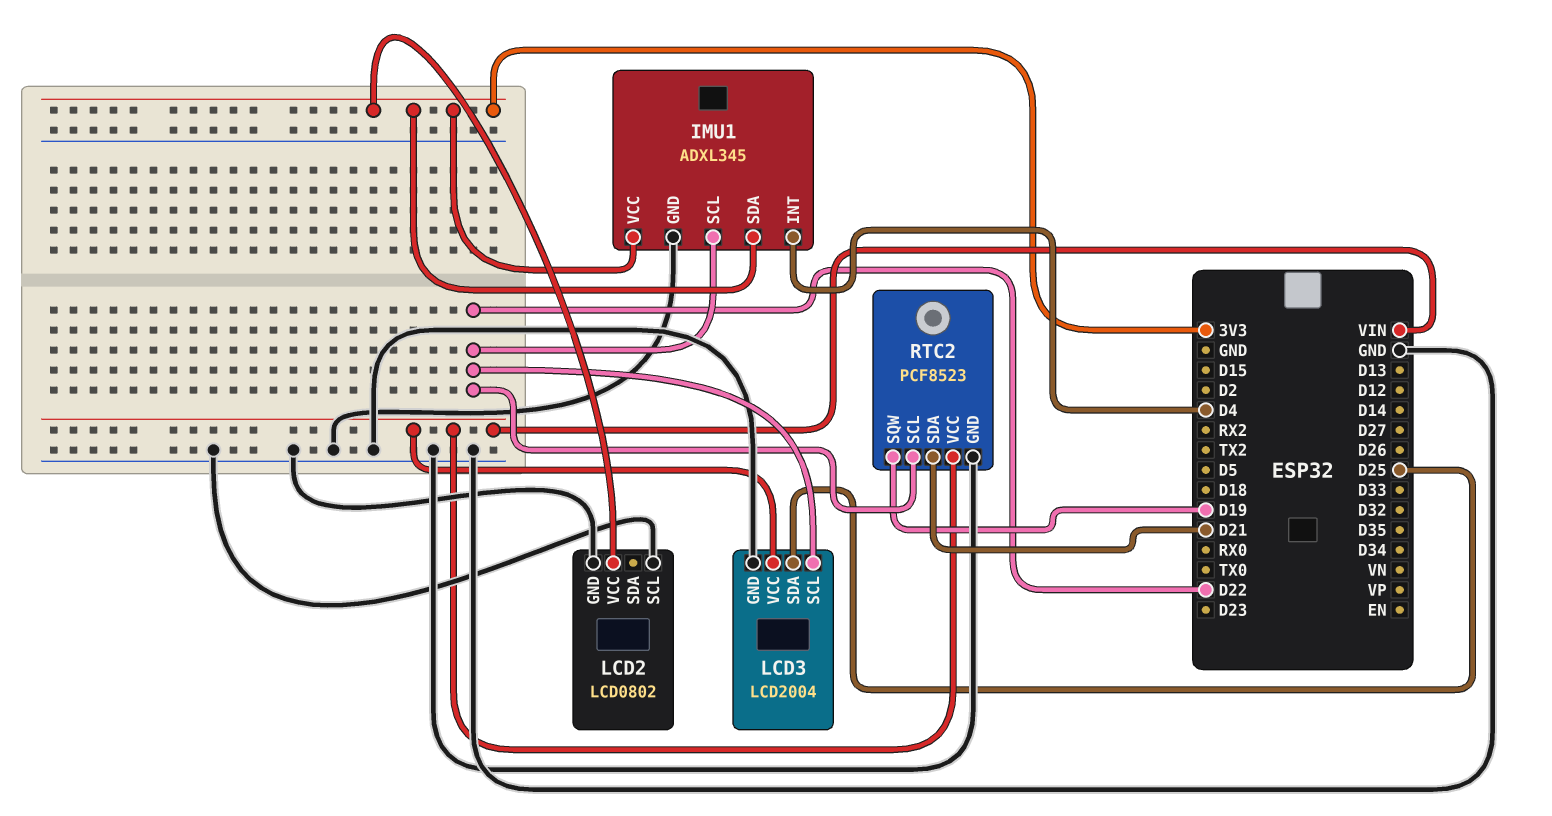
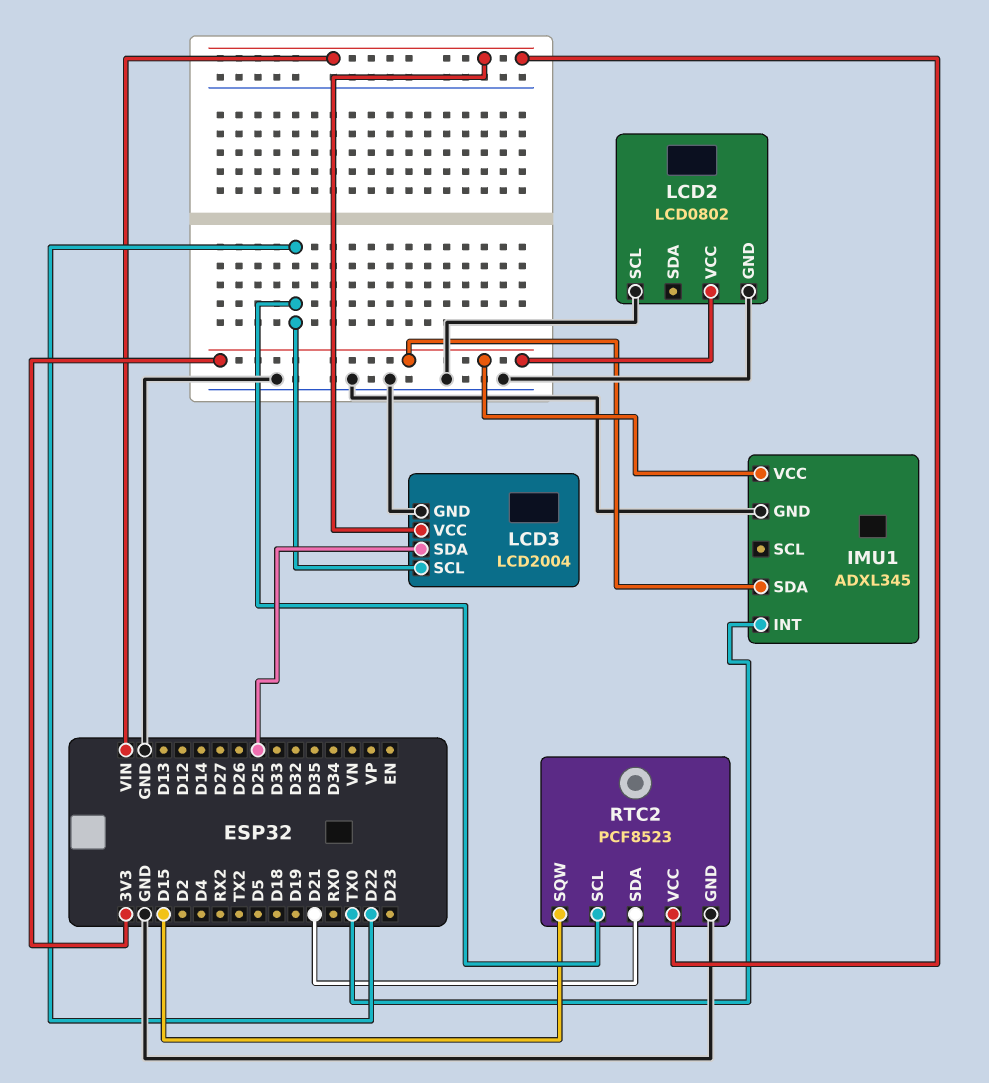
IMU1 pin INT: D4 -> TX0
IMU1 pin SCL: D22 -> none
RTC2 pin SQW: D19 -> D15

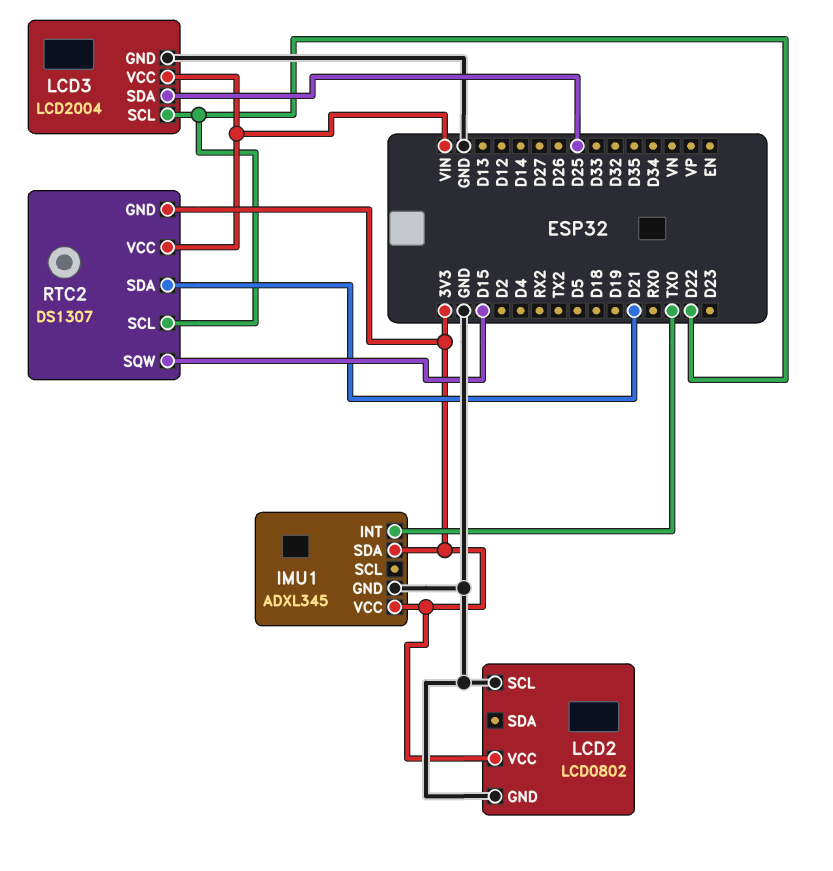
RTC2: PCF8523 -> DS1307
RTC2 pin GND: GND -> 3V3

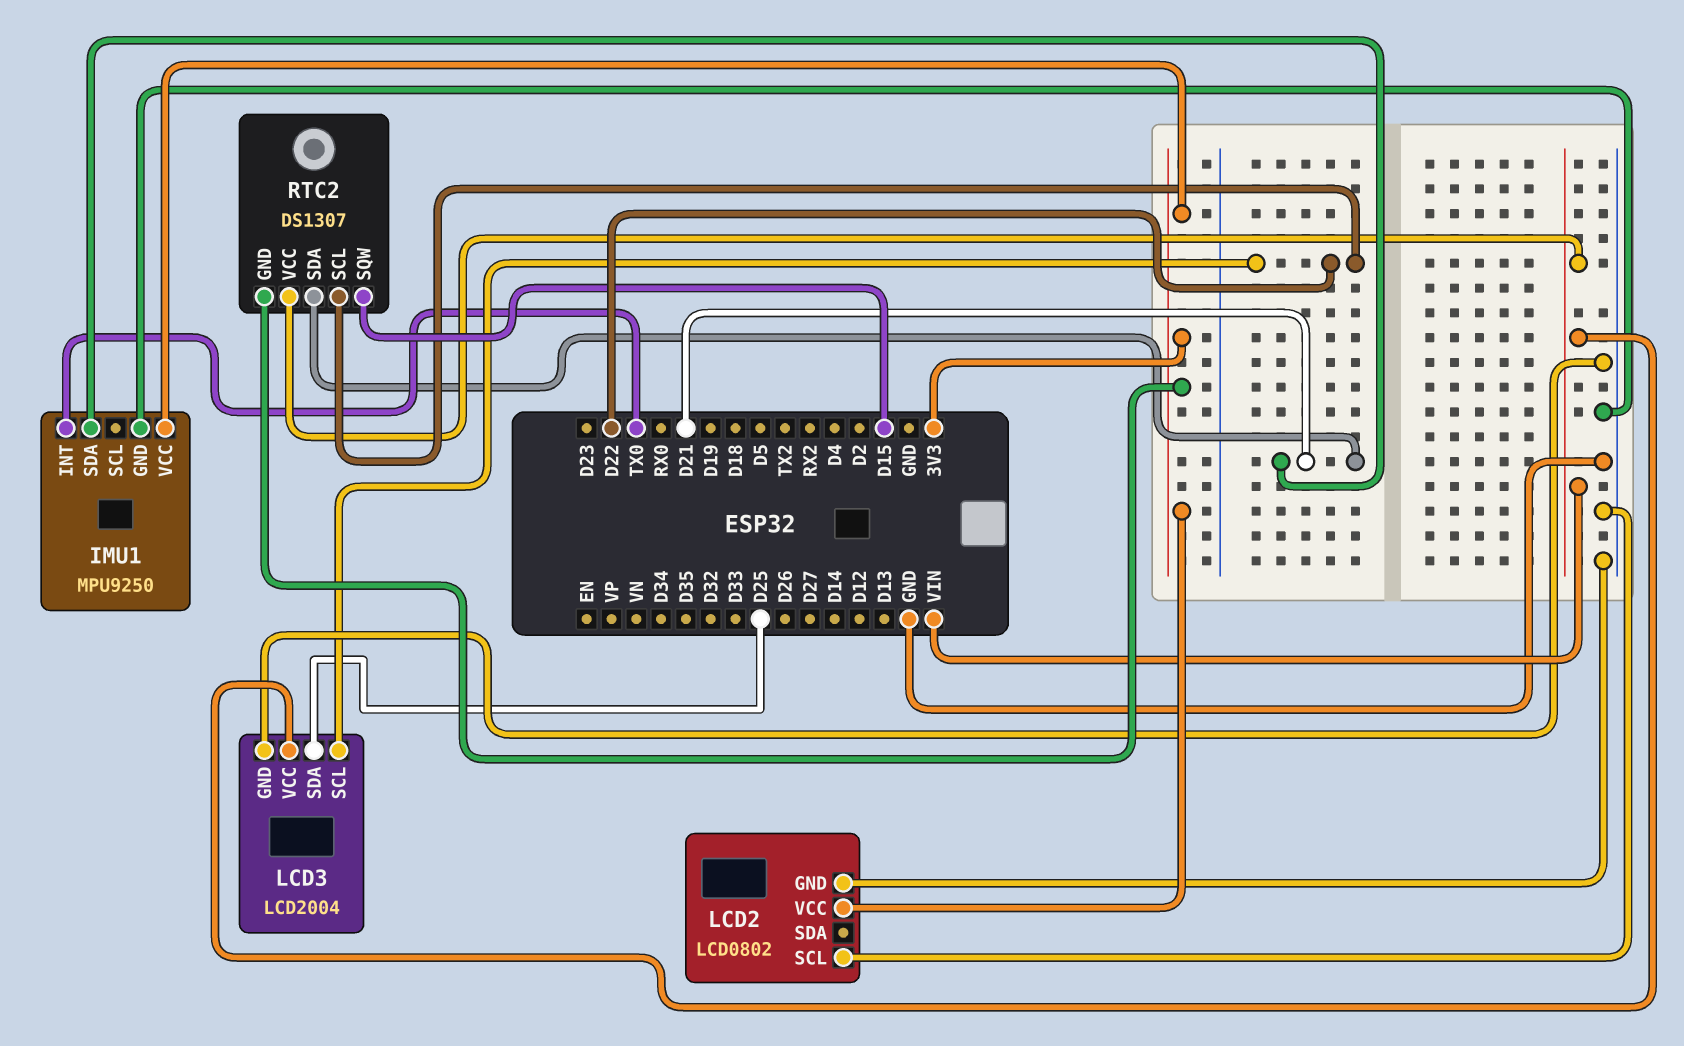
IMU1: ADXL345 -> MPU9250
IMU1 pin SDA: 3V3 -> D21

